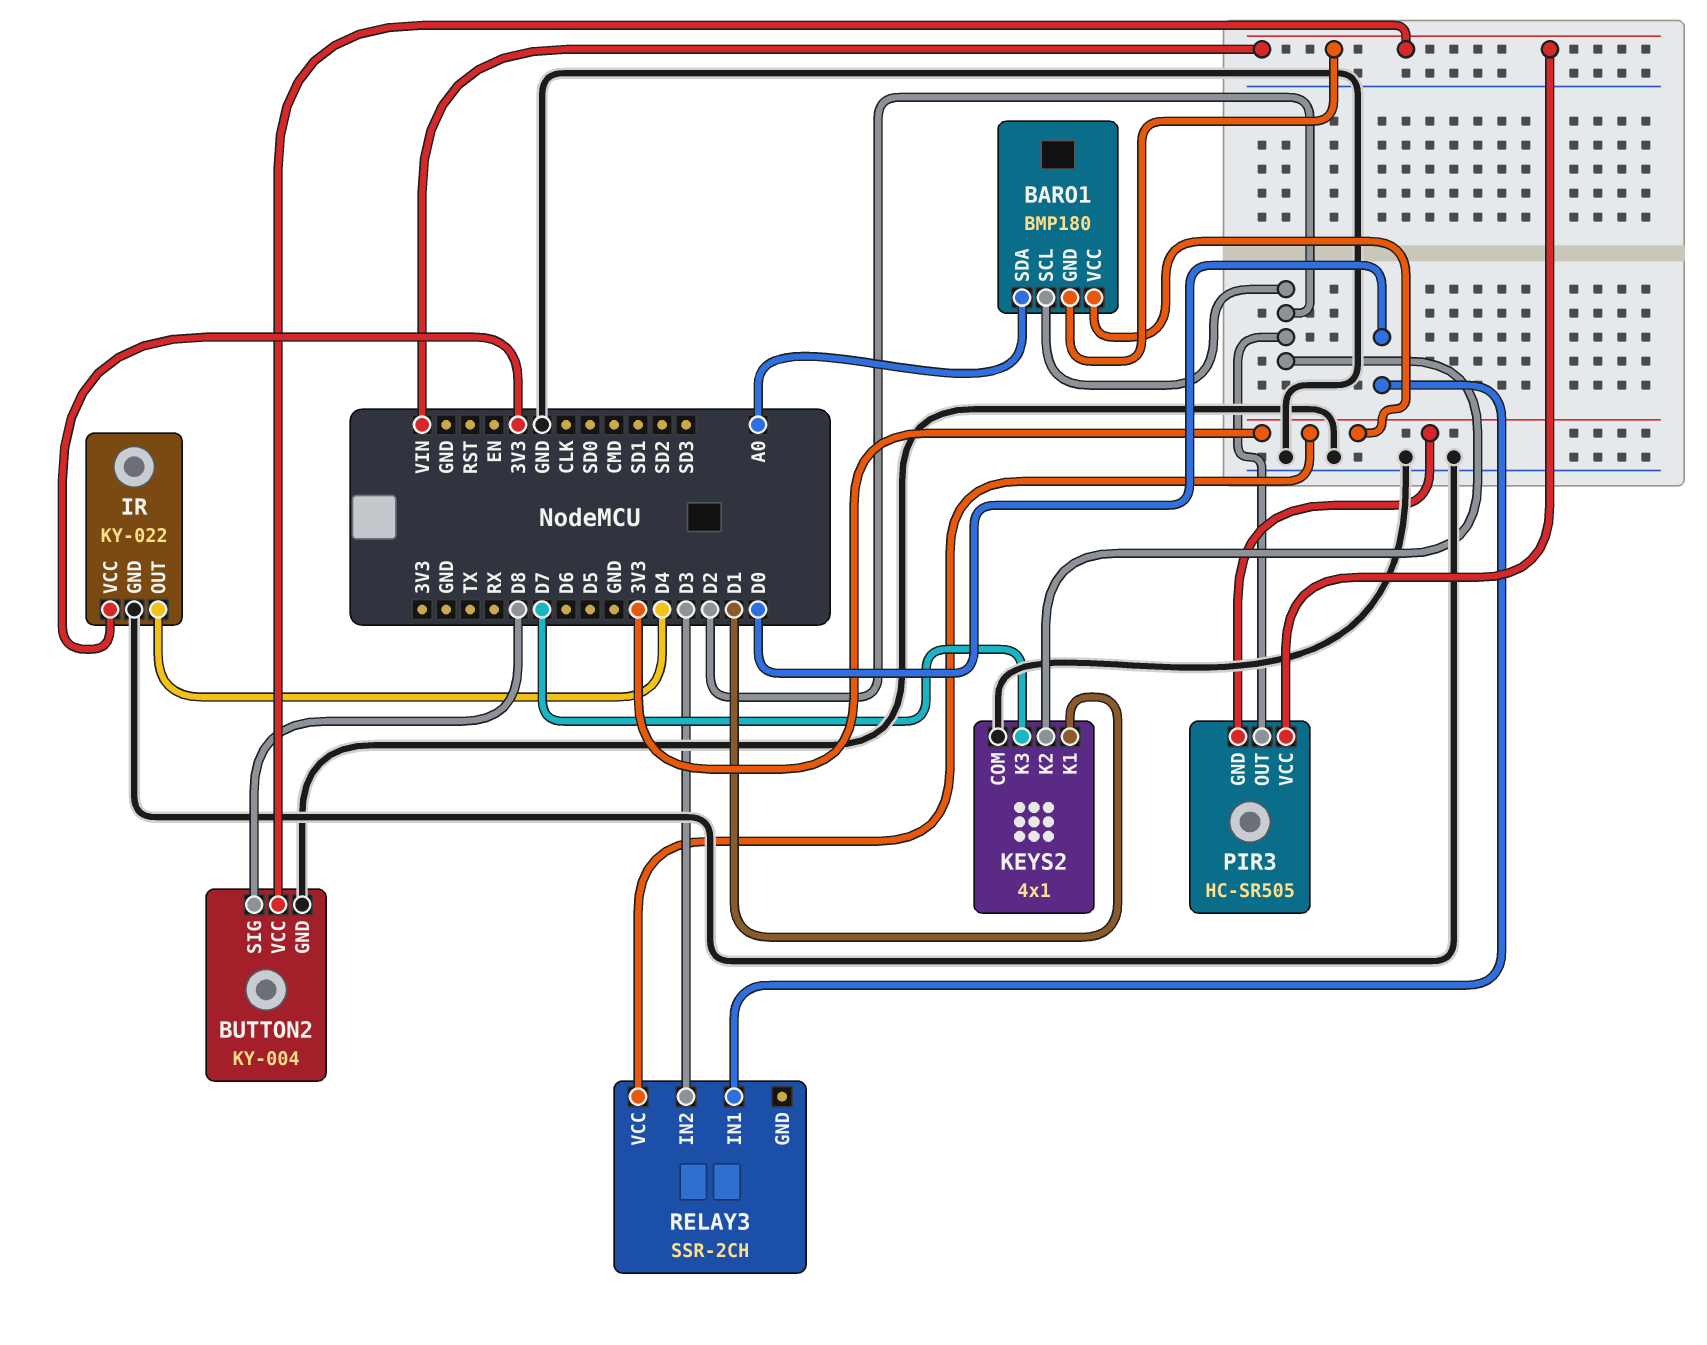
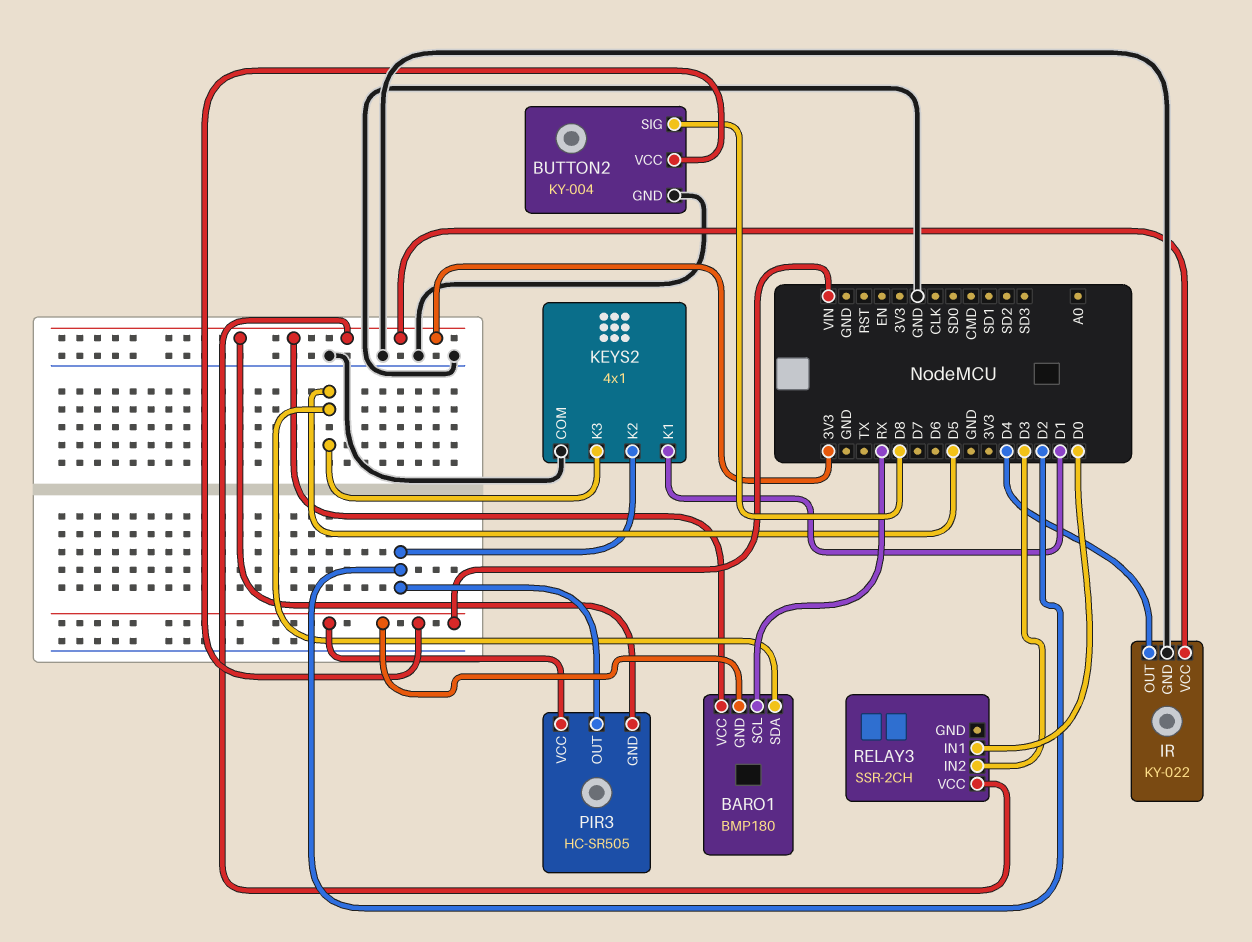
BARO1 pin SCL: D2 -> RX
BARO1 pin SDA: A0 -> D5
KEYS2 pin K3: D7 -> D5

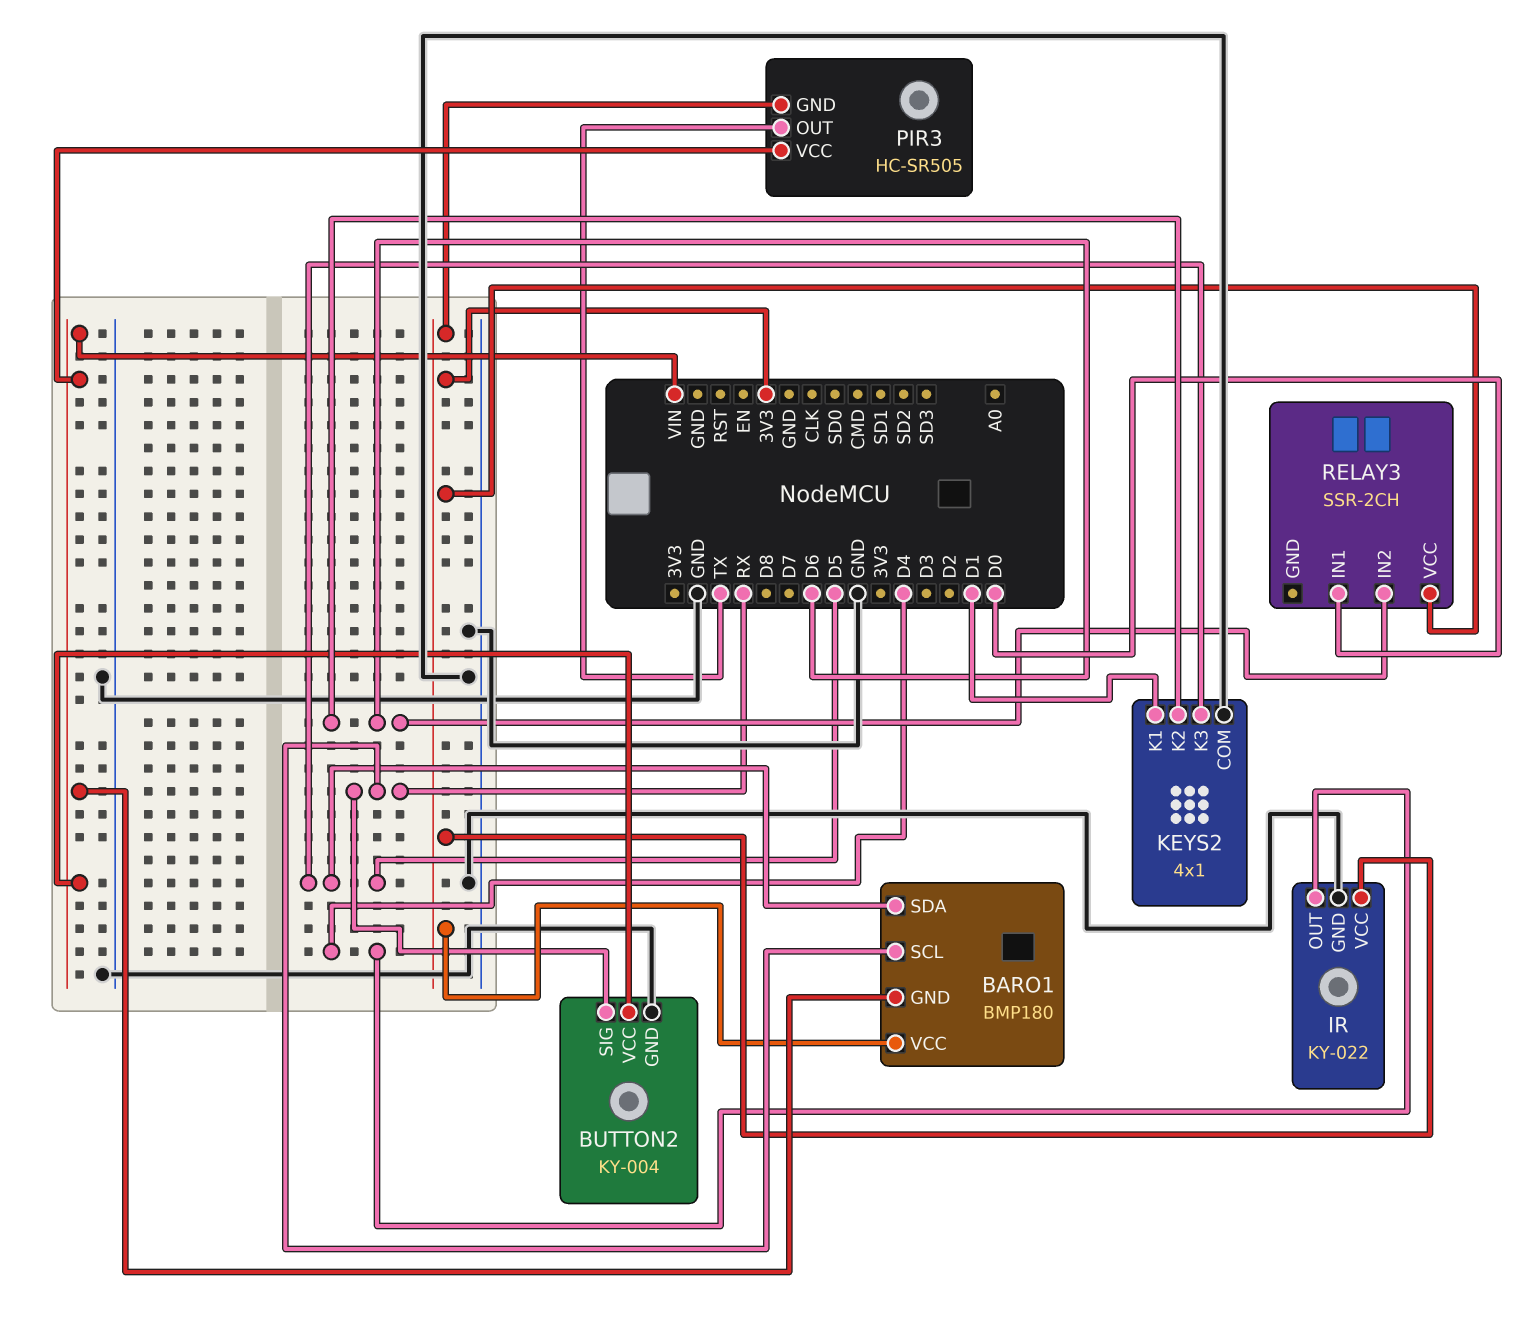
BUTTON2 pin SIG: D8 -> RX
KEYS2 pin K2: D2 -> D6
PIR3 pin OUT: D2 -> TX
RELAY3 pin IN2: D3 -> D6

